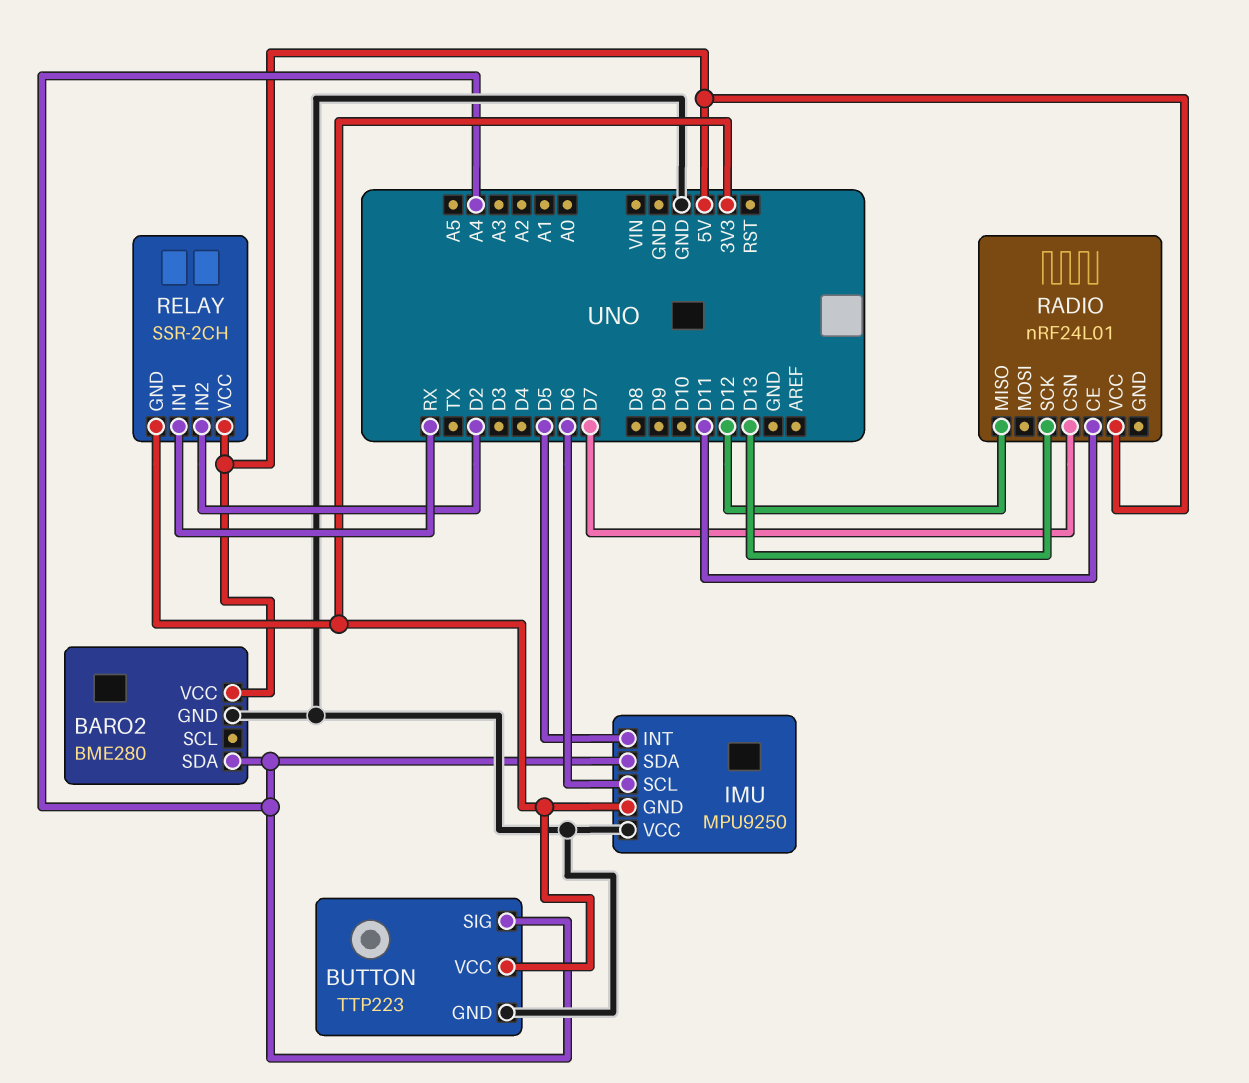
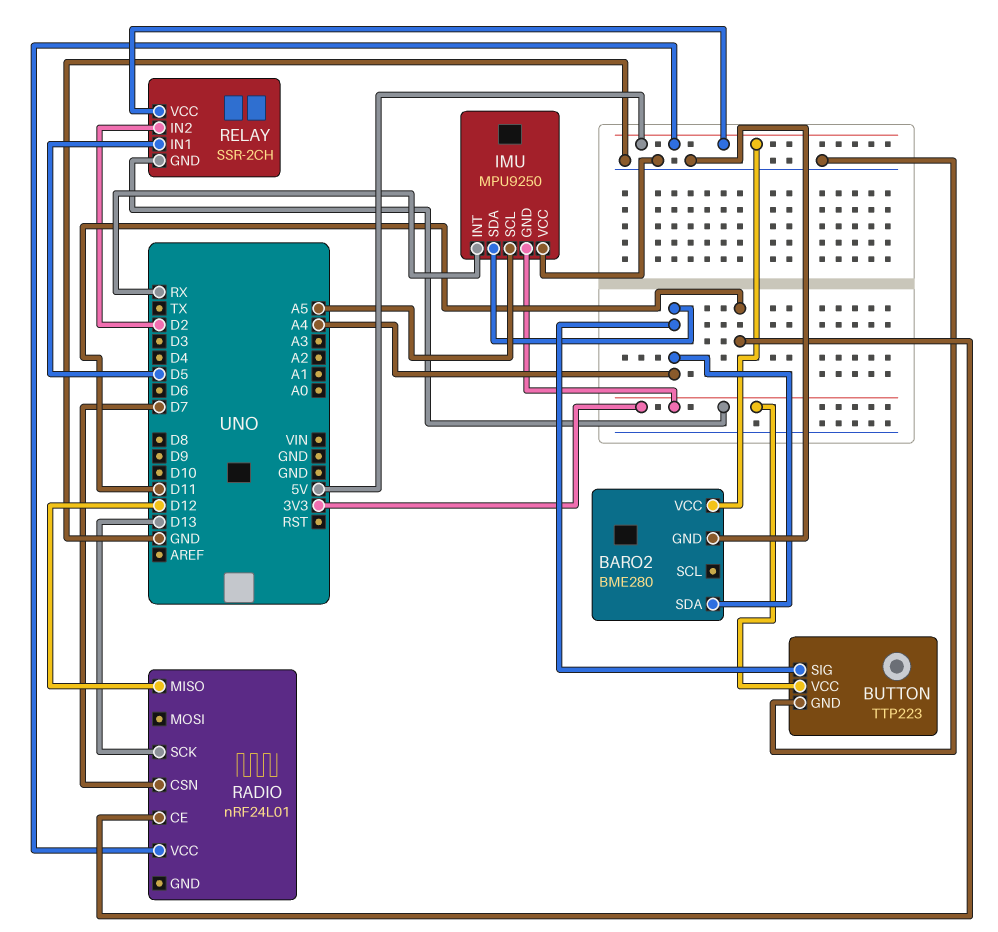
IMU pin INT: D5 -> RX
IMU pin SCL: D6 -> A5
RELAY pin IN1: RX -> D5

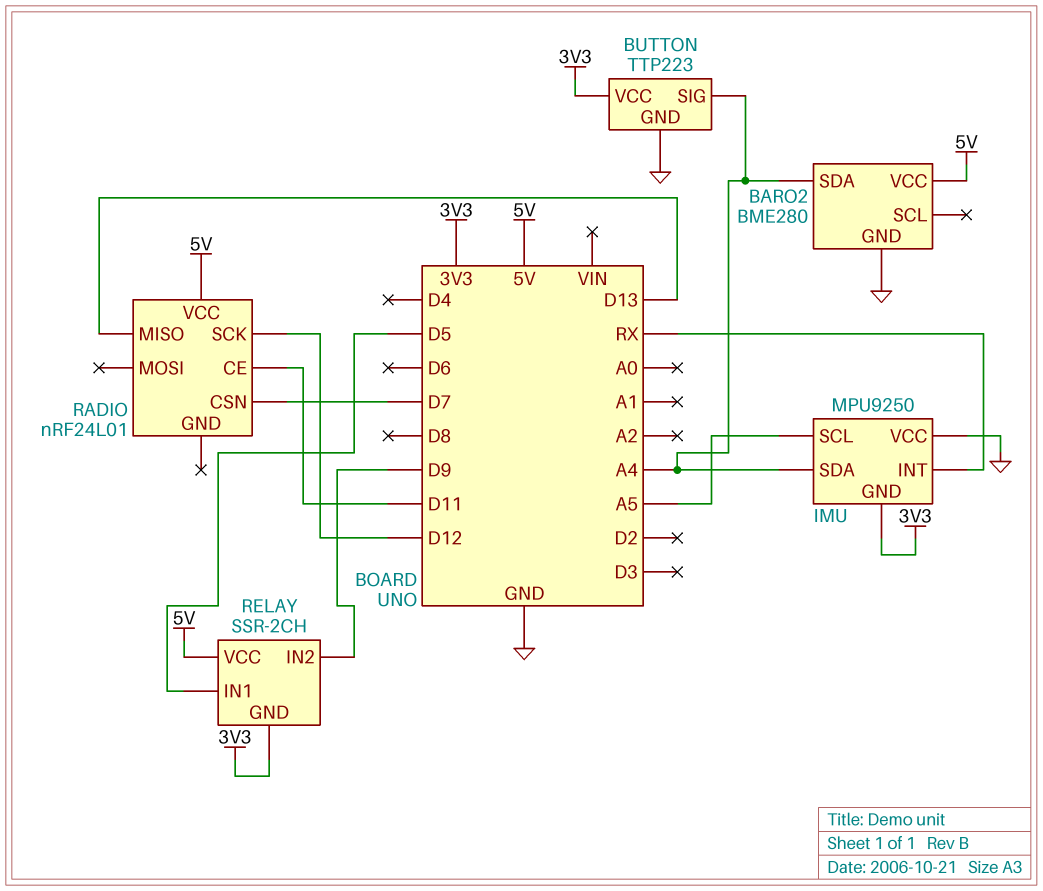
RADIO pin MISO: D12 -> D13
RADIO pin SCK: D13 -> D12
RELAY pin IN2: D2 -> D9

